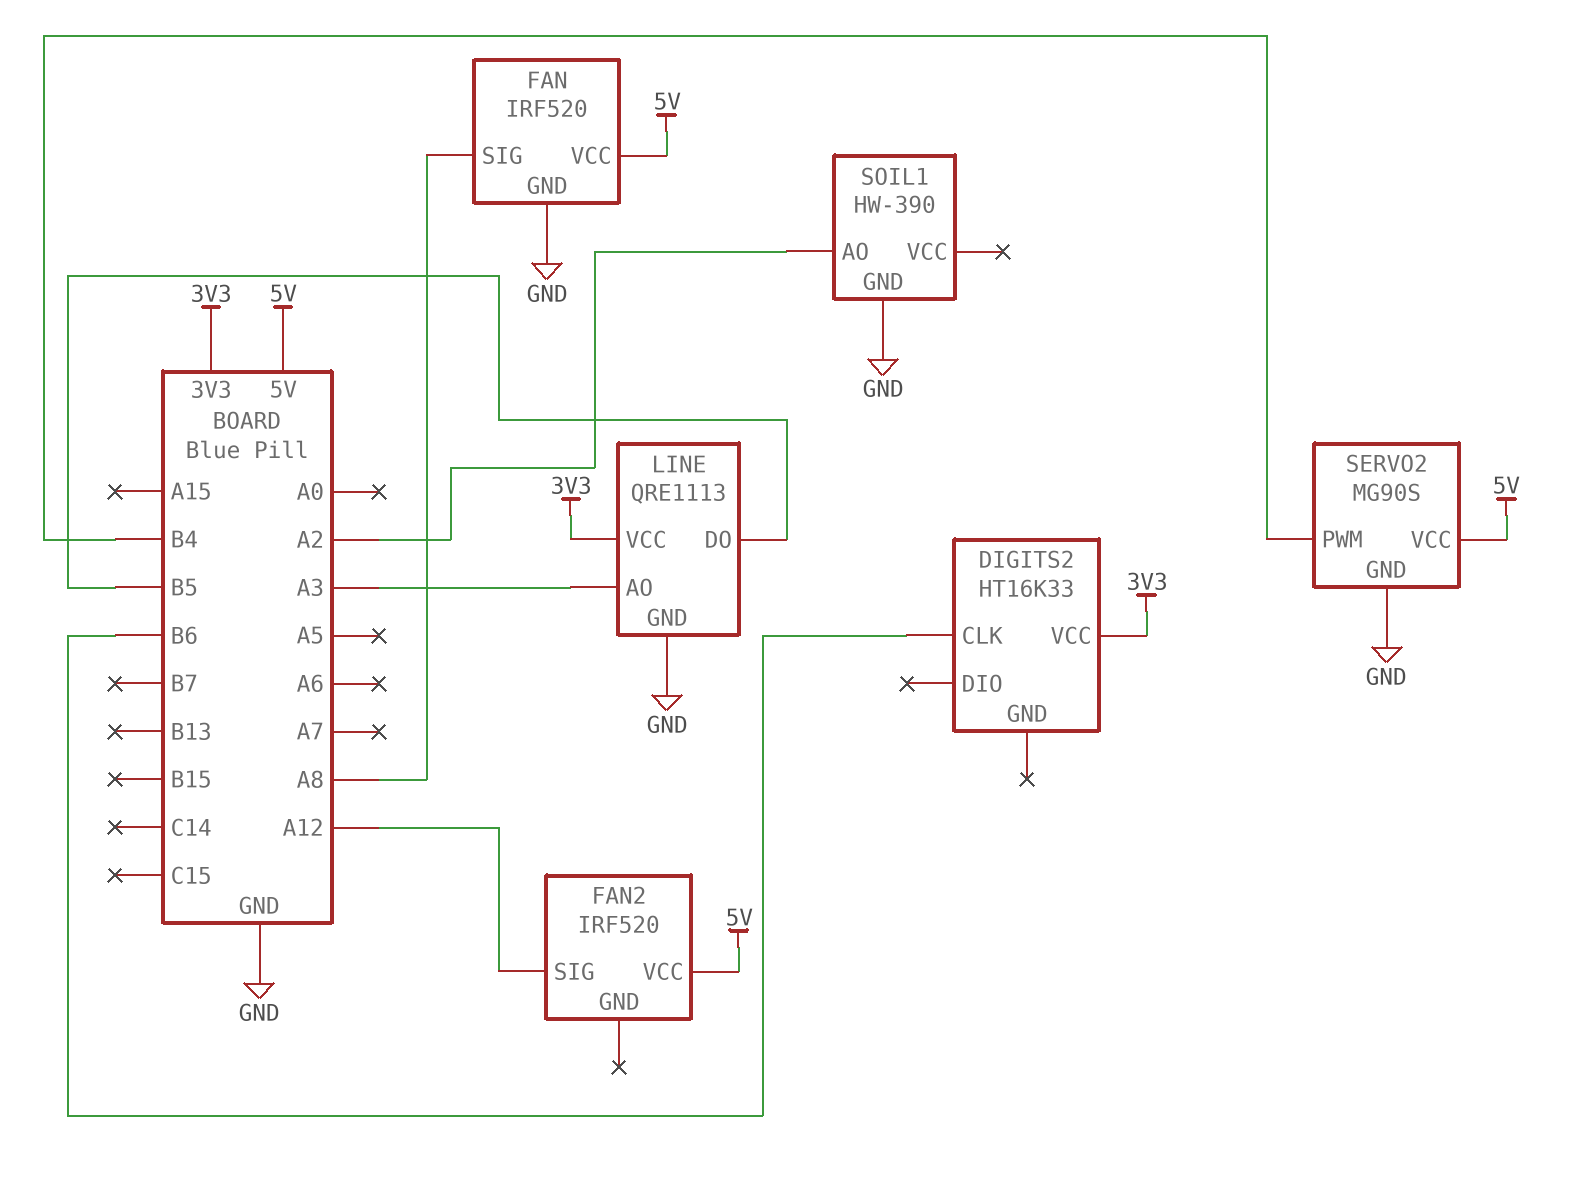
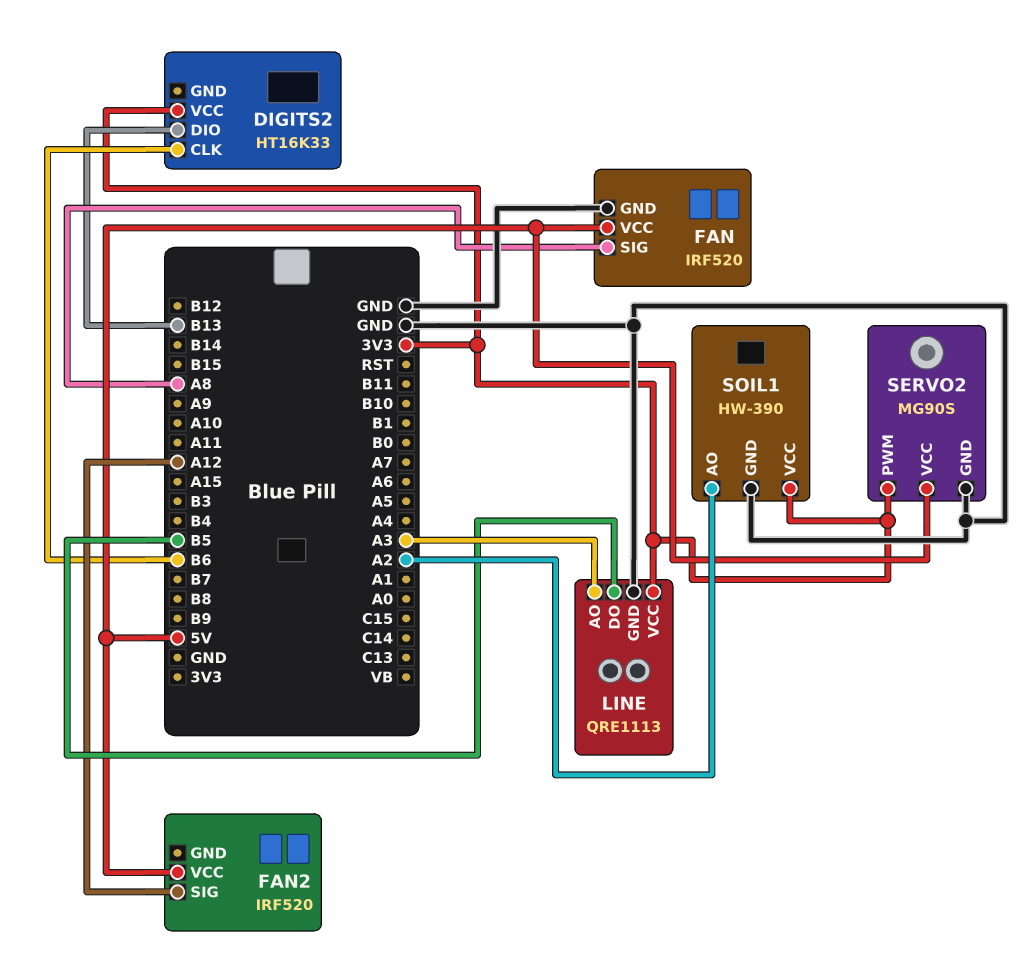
DIGITS2 pin DIO: none -> B13
SERVO2 pin PWM: B4 -> 3V3
SOIL1 pin VCC: none -> 3V3

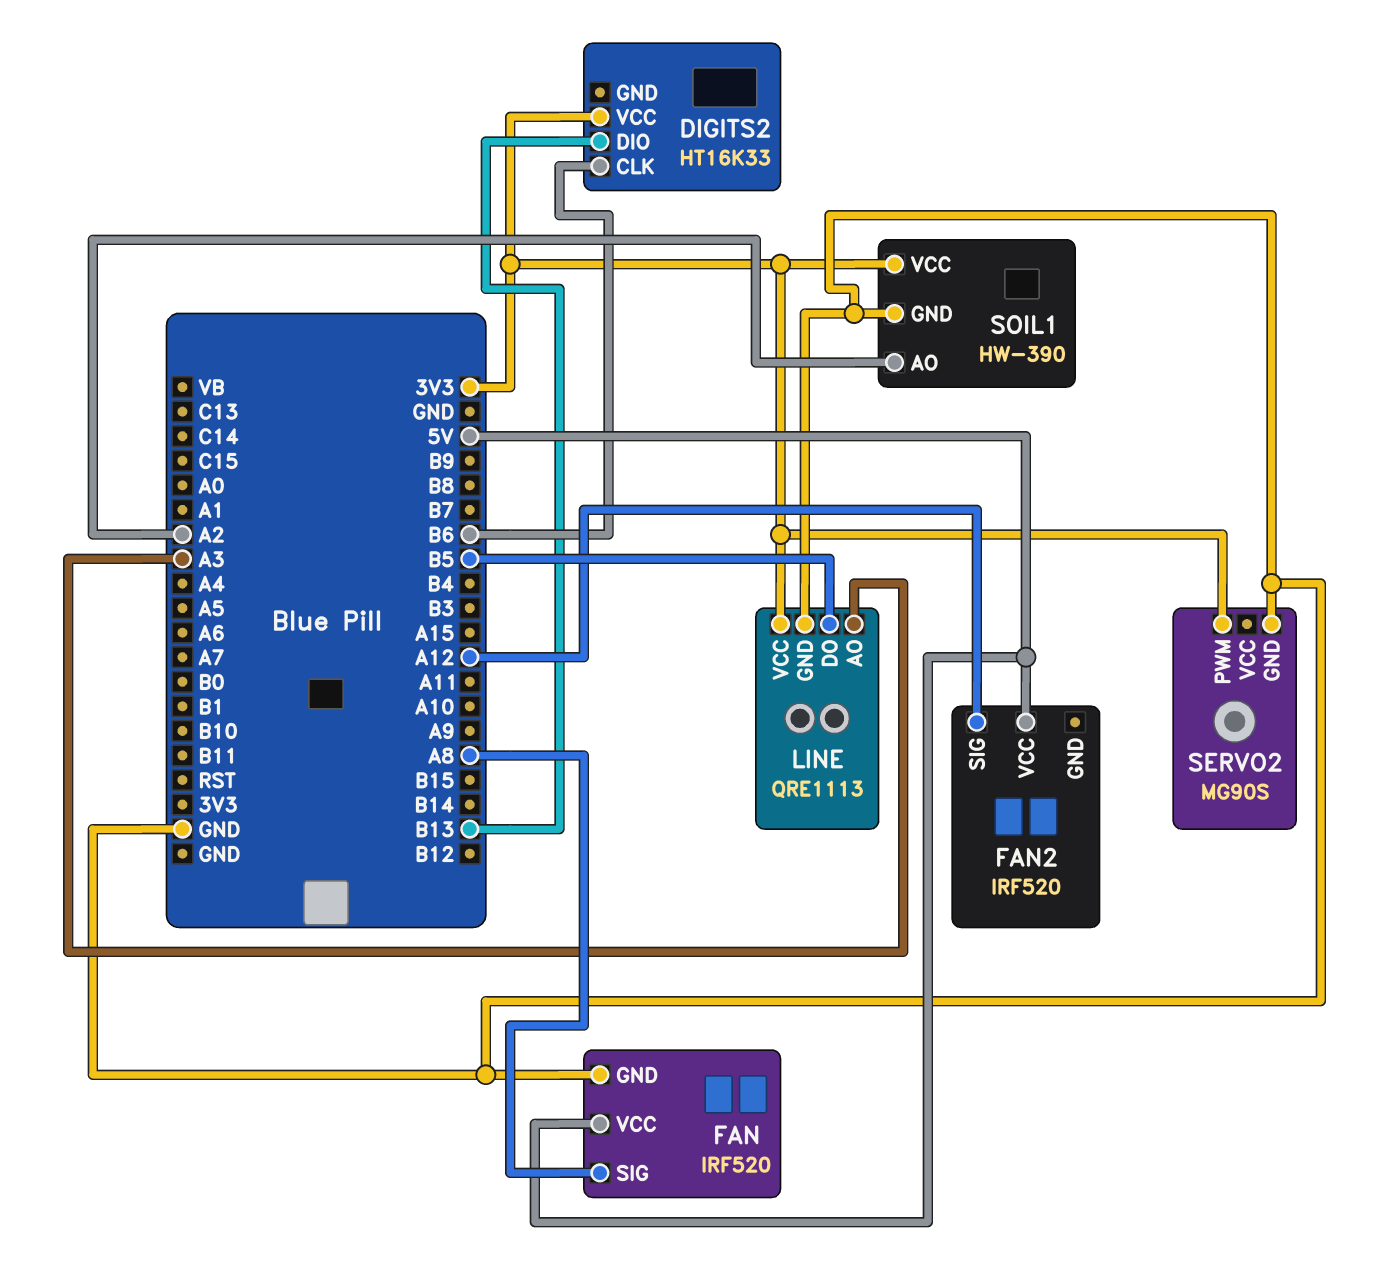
SERVO2 pin VCC: 5V -> none

